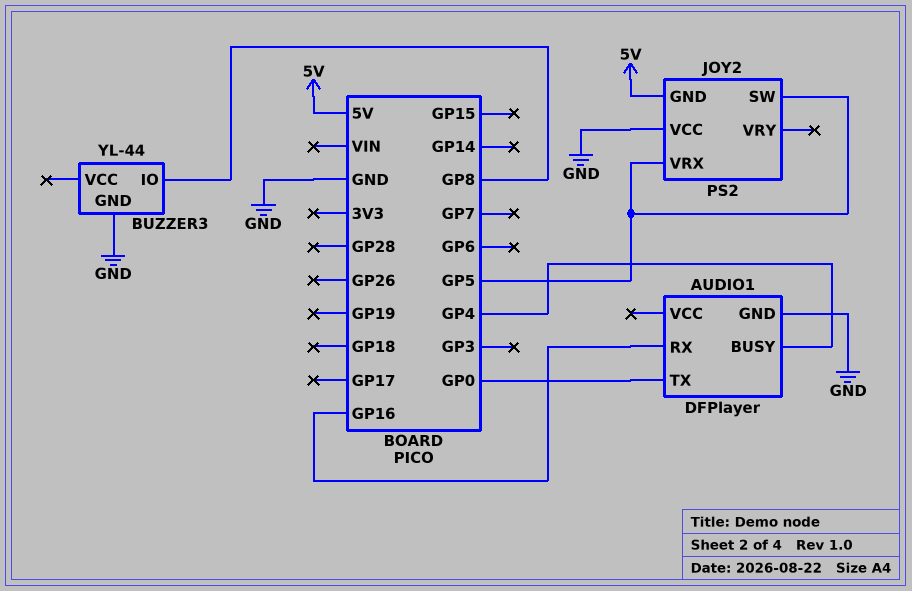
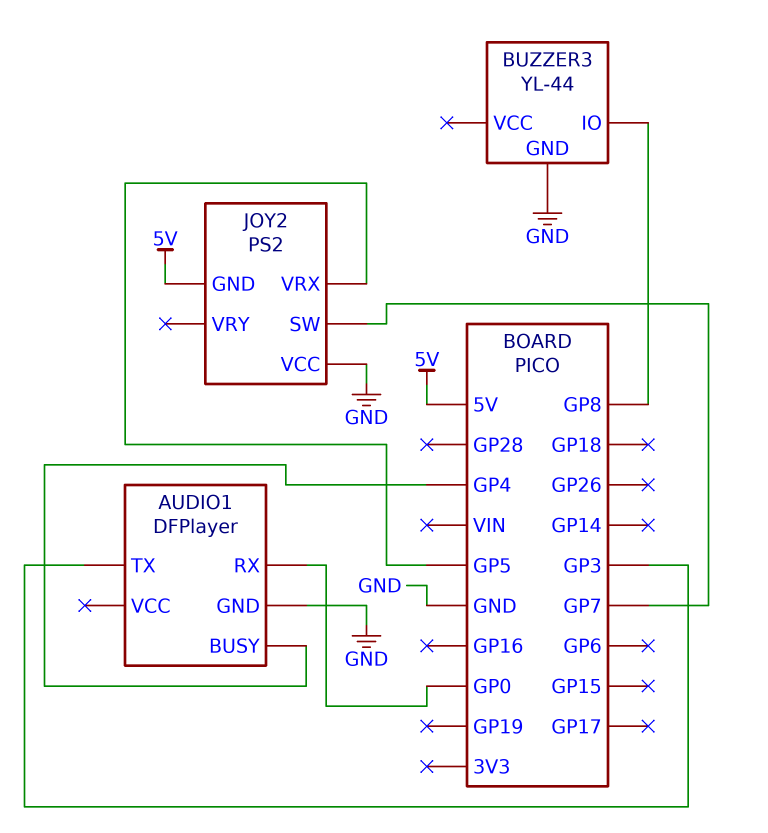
AUDIO1 pin RX: GP16 -> GP0
AUDIO1 pin TX: GP0 -> GP3
JOY2 pin SW: GP5 -> GP7

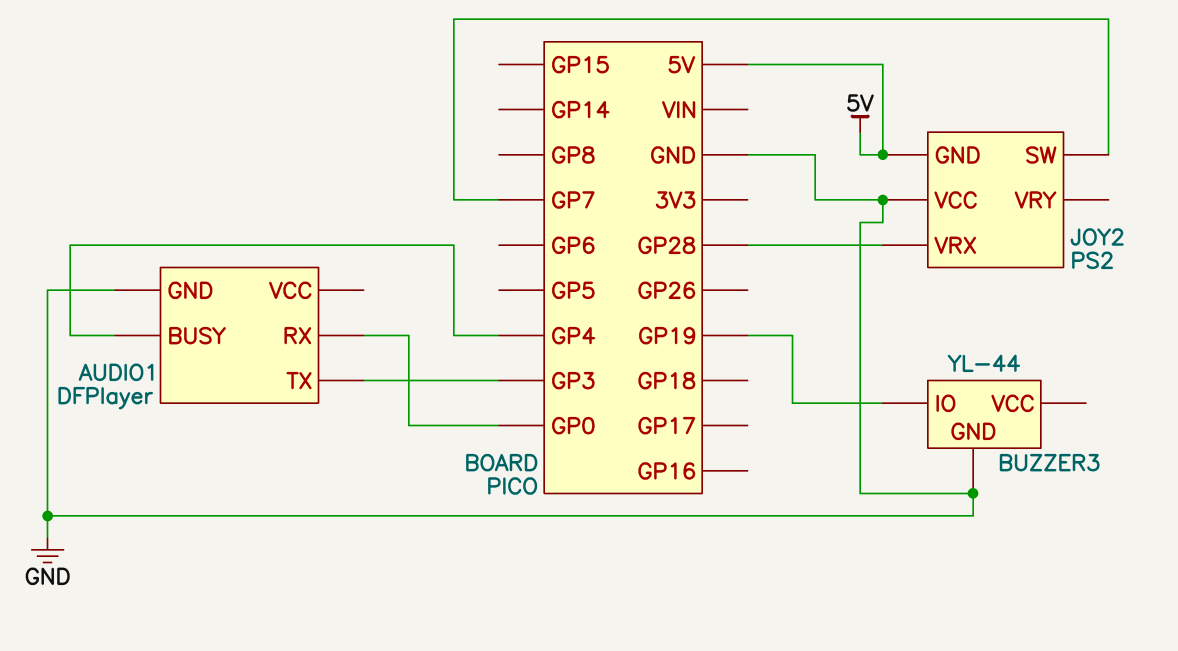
BUZZER3 pin IO: GP8 -> GP19
JOY2 pin VRX: GP5 -> GP28

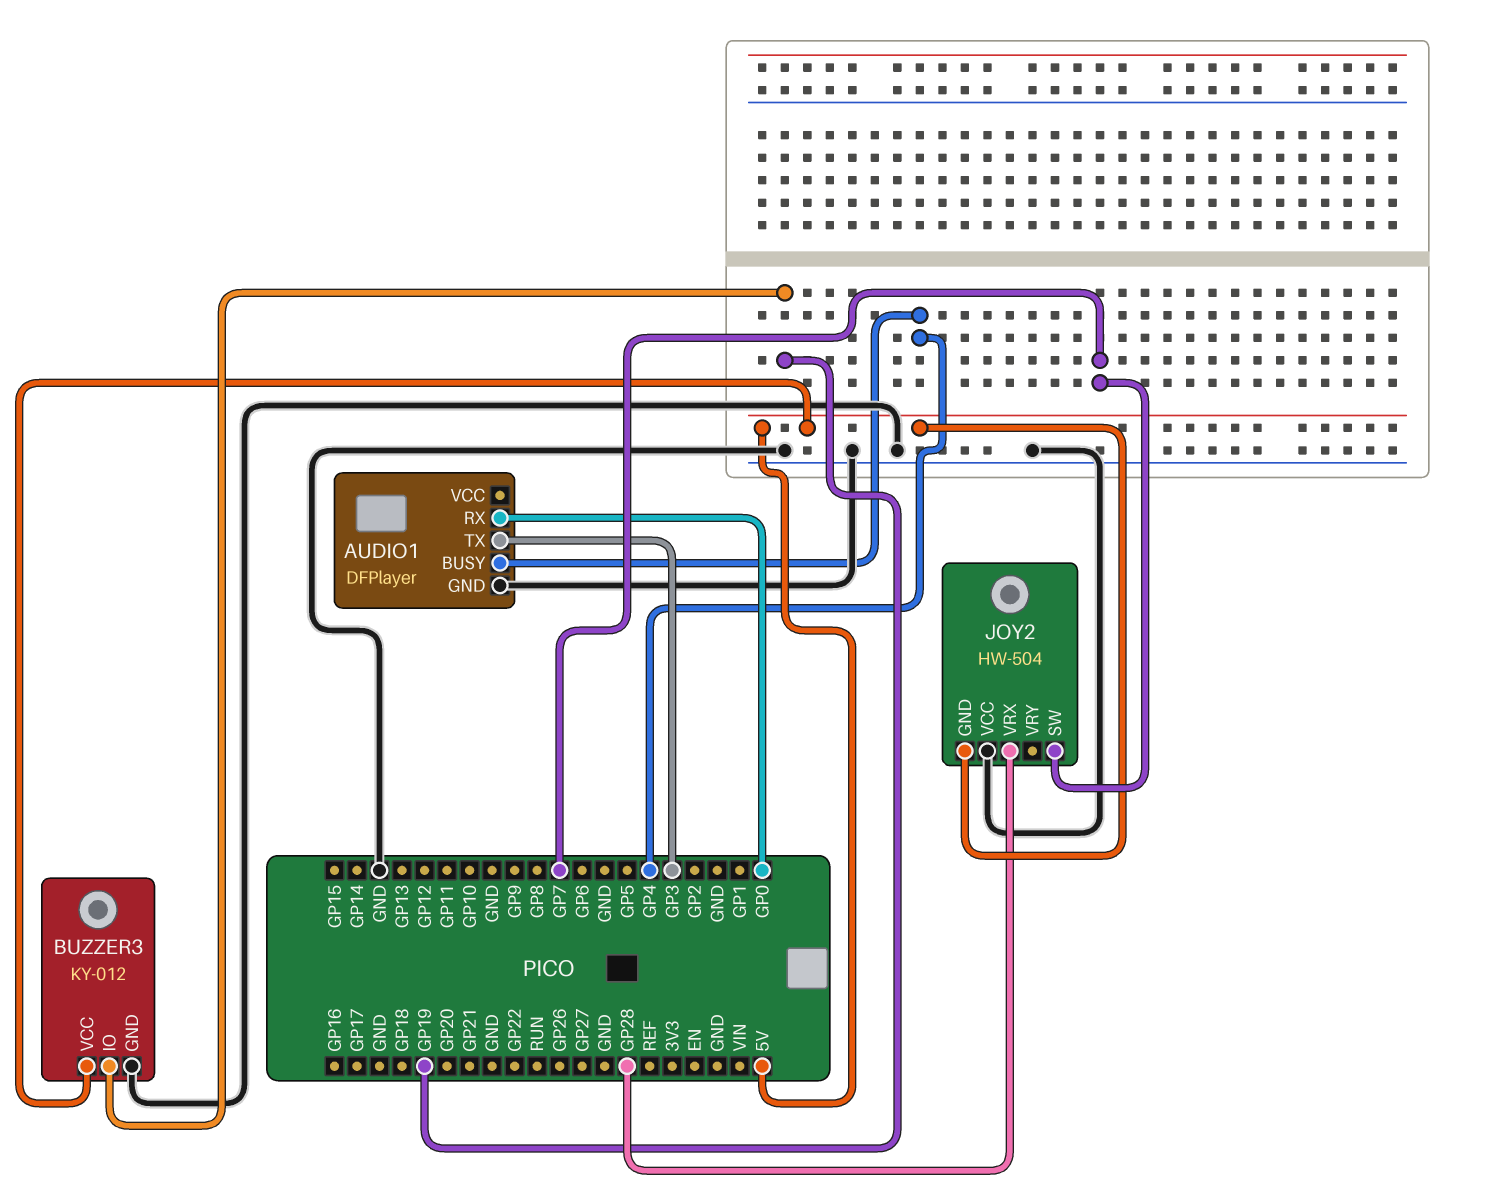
BUZZER3: YL-44 -> KY-012
BUZZER3 pin VCC: none -> 5V
JOY2: PS2 -> HW-504

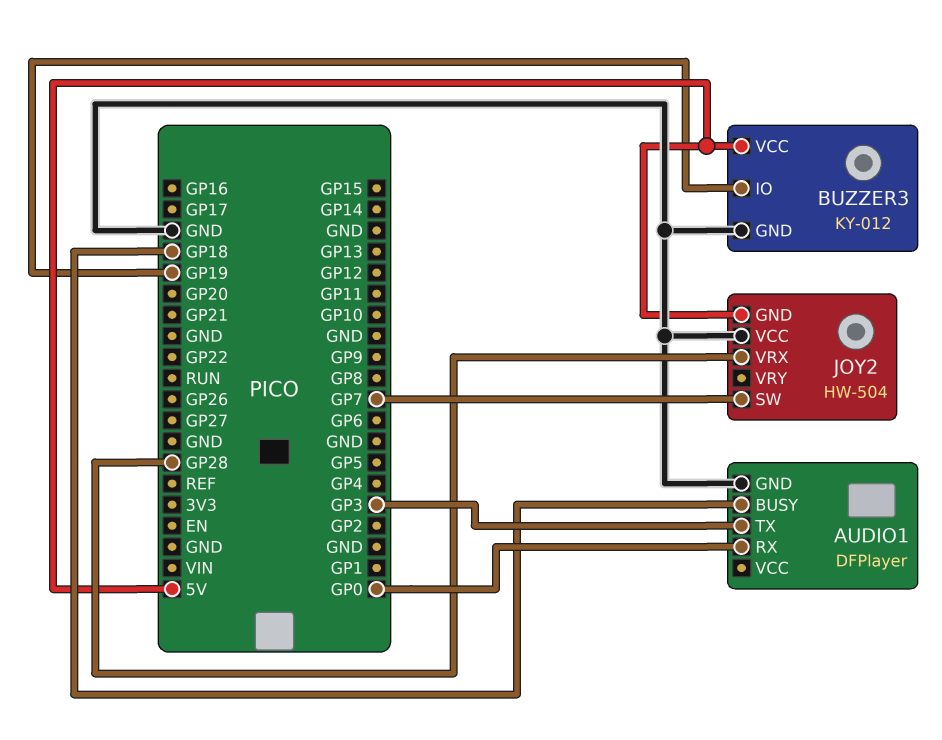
AUDIO1 pin BUSY: GP4 -> GP18

